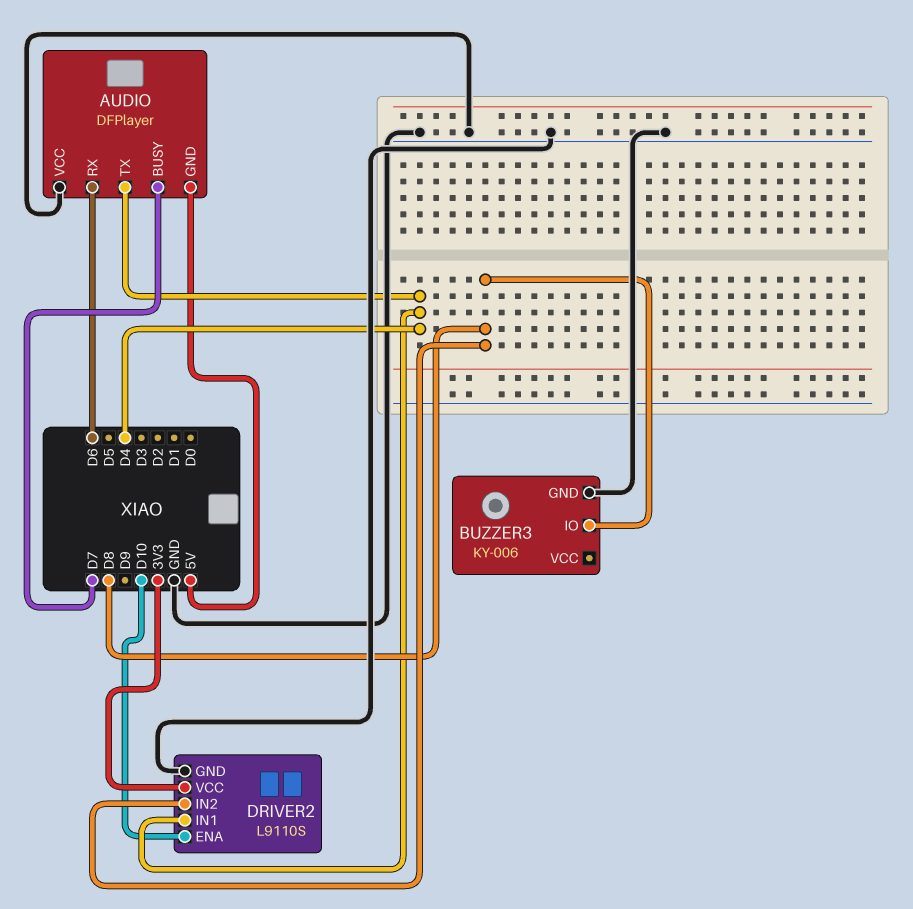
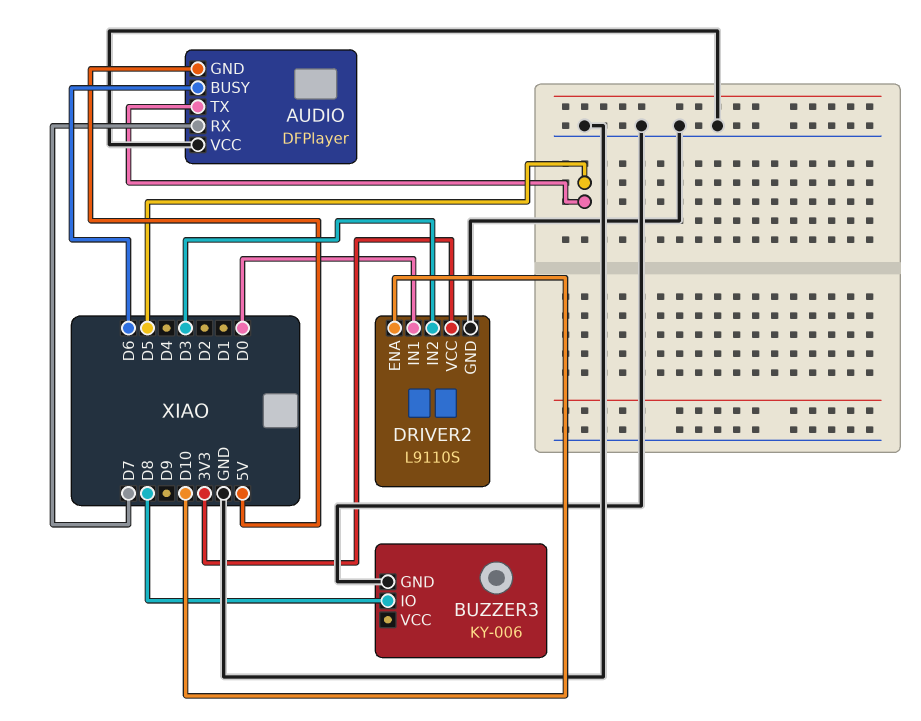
AUDIO pin BUSY: D7 -> D6
AUDIO pin RX: D6 -> D7
AUDIO pin TX: D4 -> D5
DRIVER2 pin IN1: D4 -> D0
DRIVER2 pin IN2: D8 -> D3

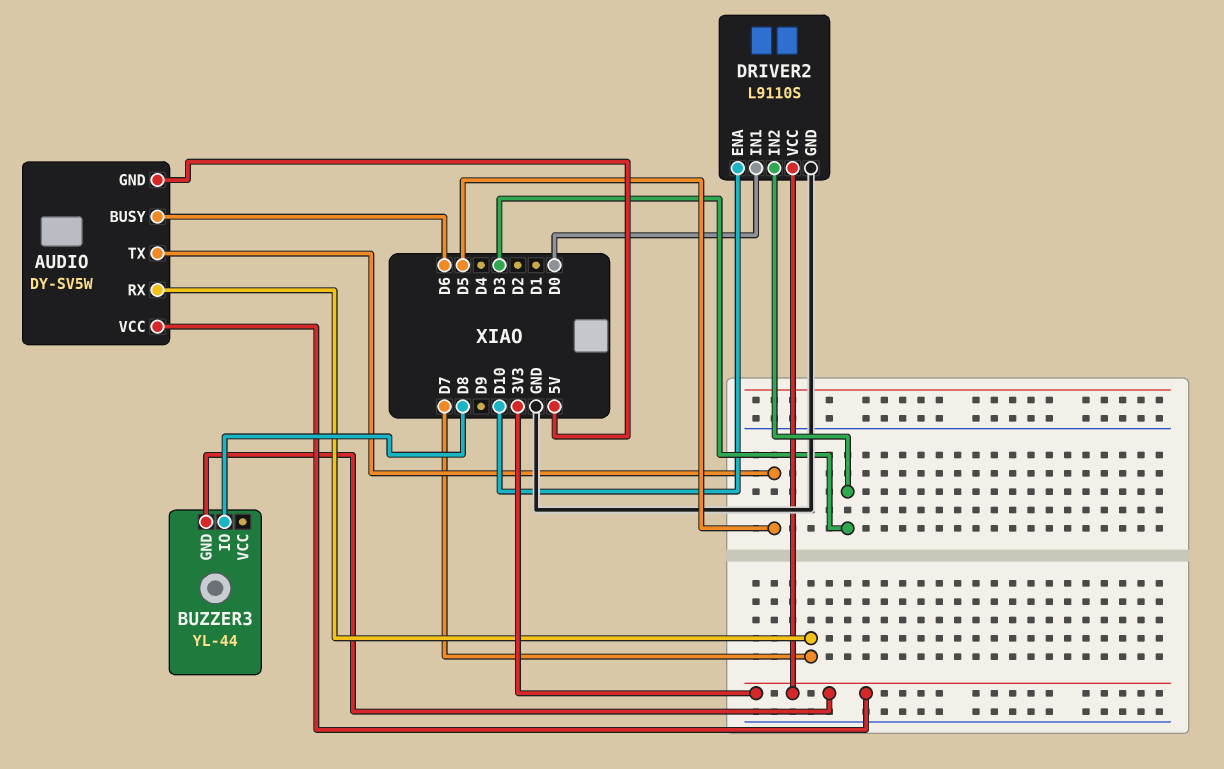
AUDIO: DFPlayer -> DY-SV5W
AUDIO pin VCC: GND -> 3V3
BUZZER3: KY-006 -> YL-44
BUZZER3 pin GND: GND -> 3V3

